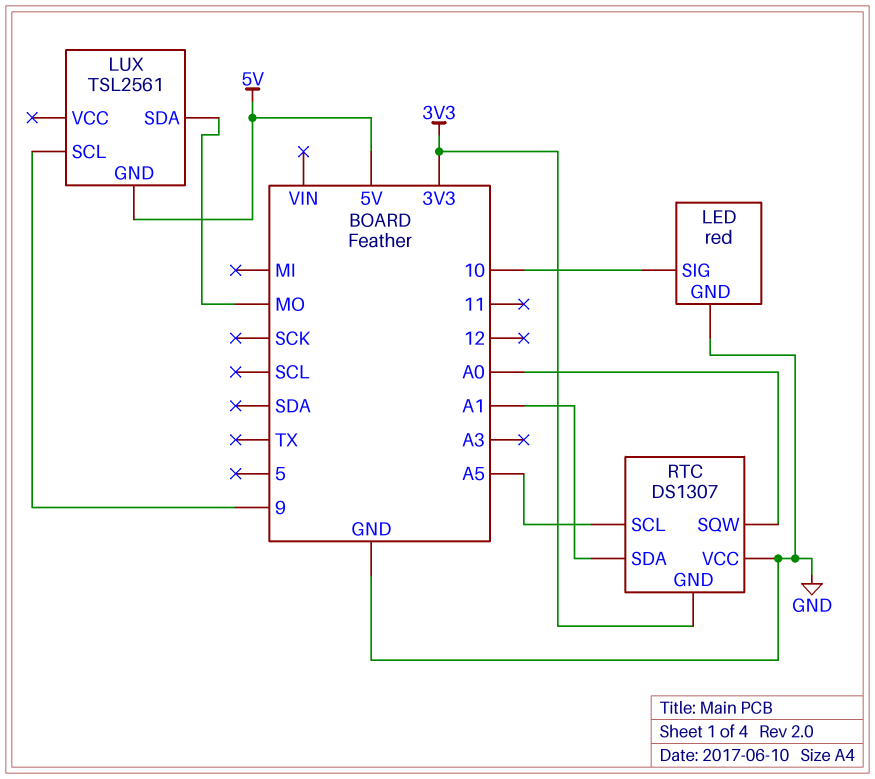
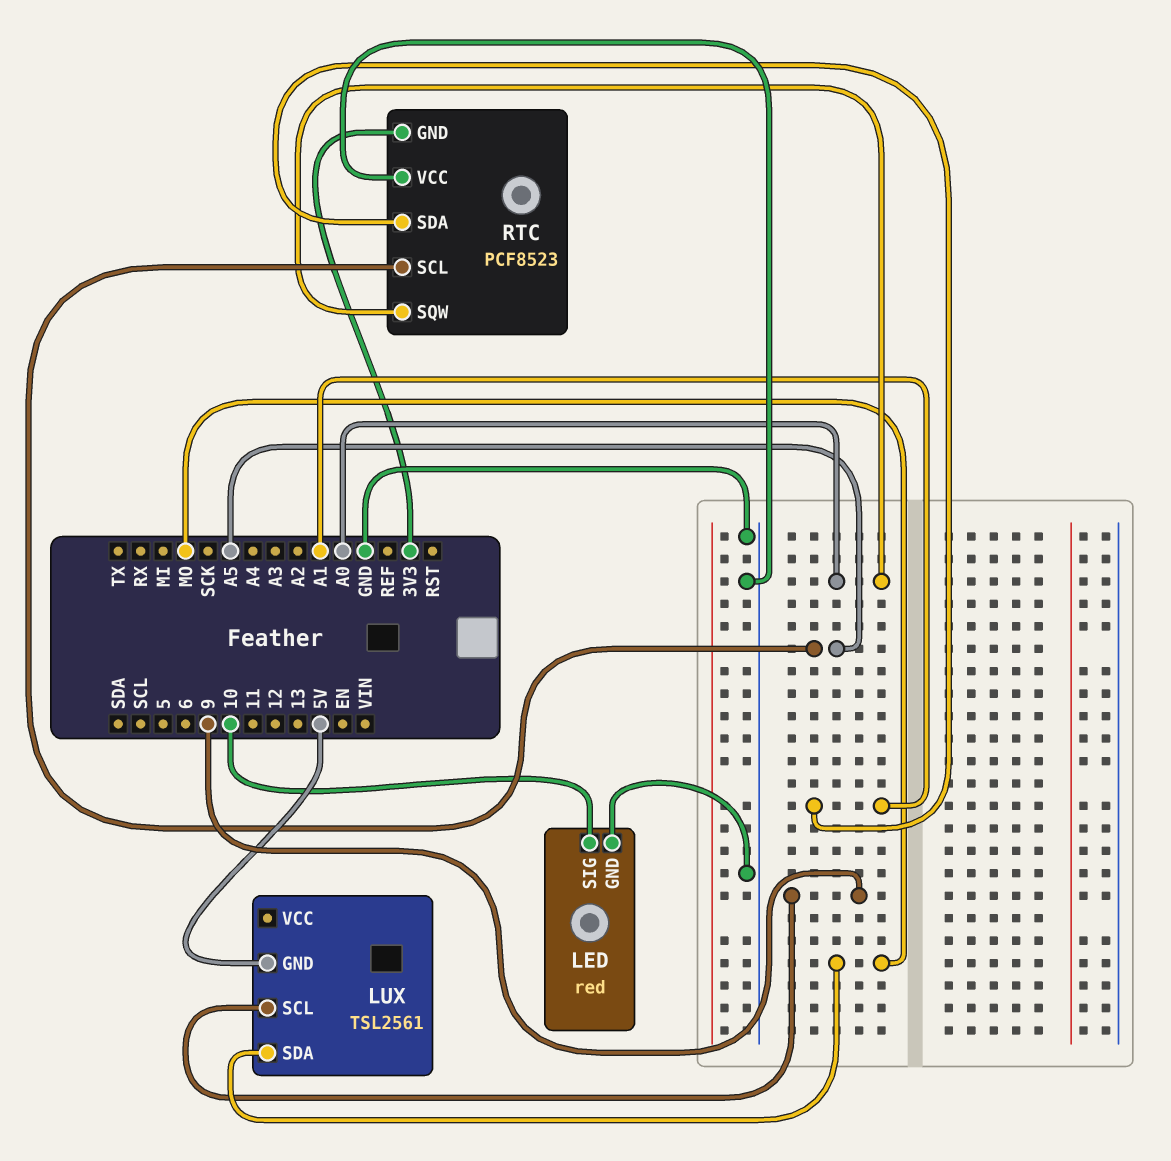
RTC: DS1307 -> PCF8523

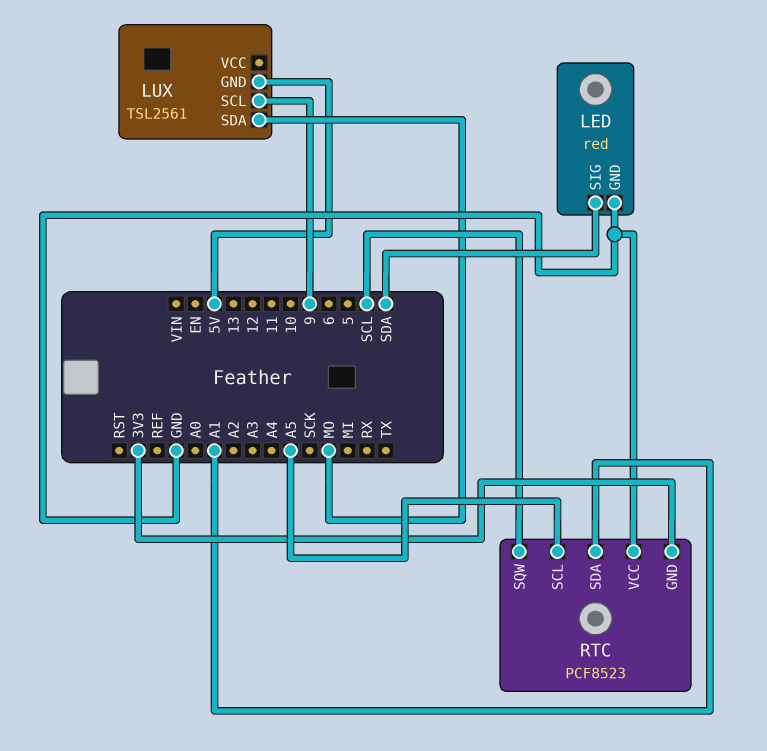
LED pin SIG: 10 -> SDA
RTC pin SQW: A0 -> SCL

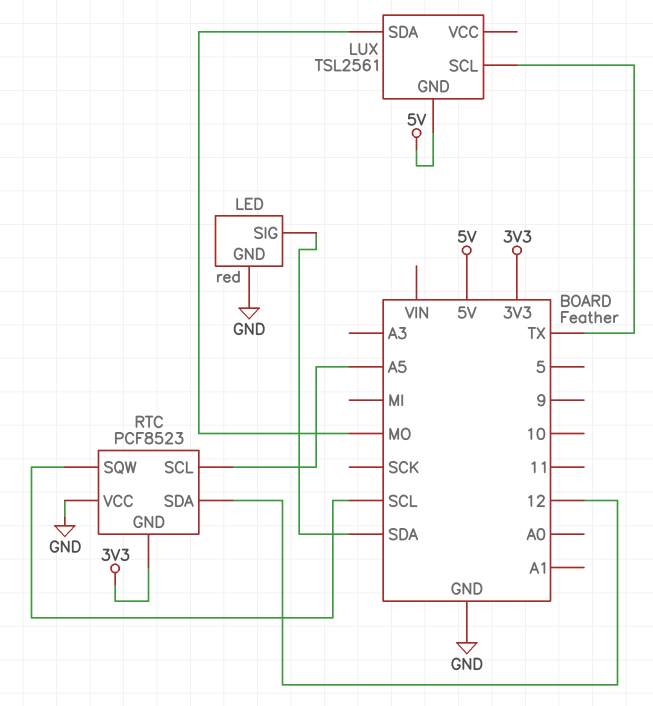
LUX pin SCL: 9 -> TX
RTC pin SDA: A1 -> 12

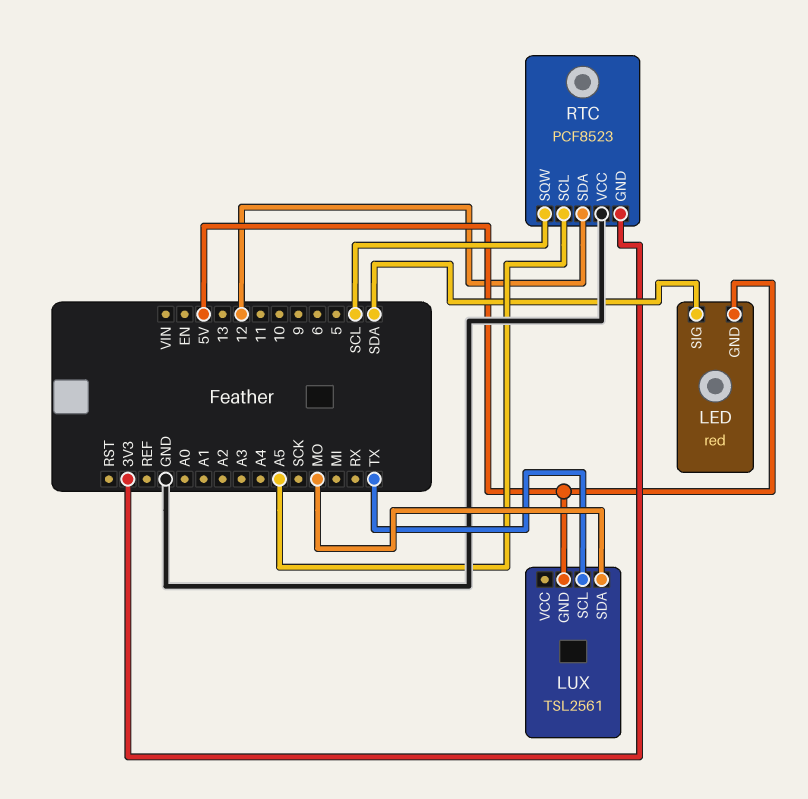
LED pin GND: GND -> 5V

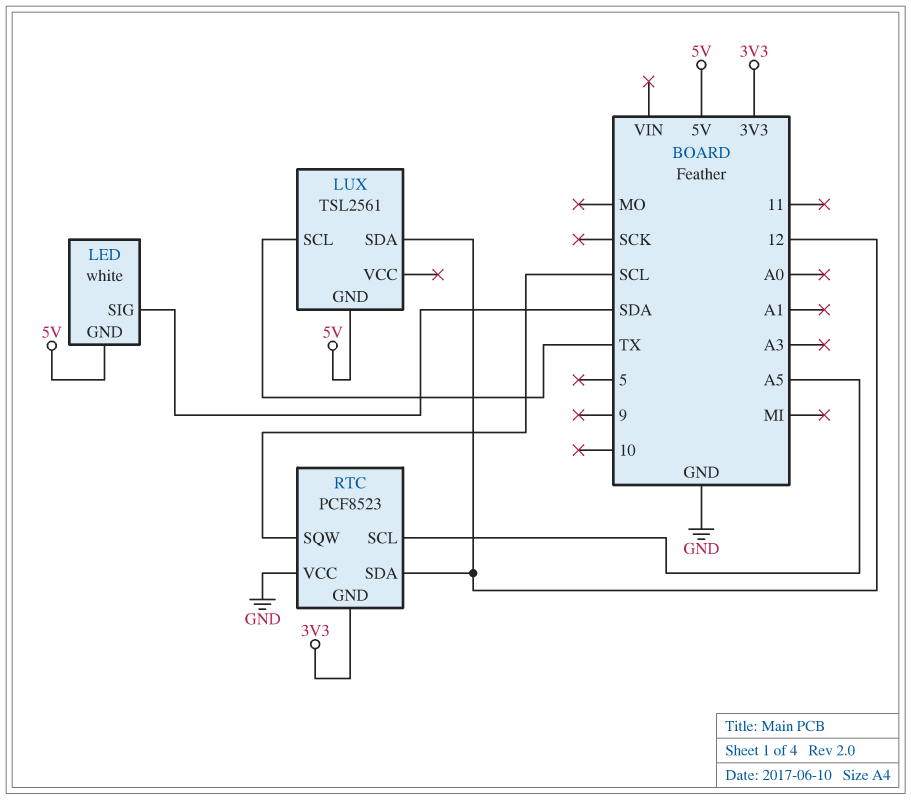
LED: red -> white
LUX pin SDA: MO -> 12

